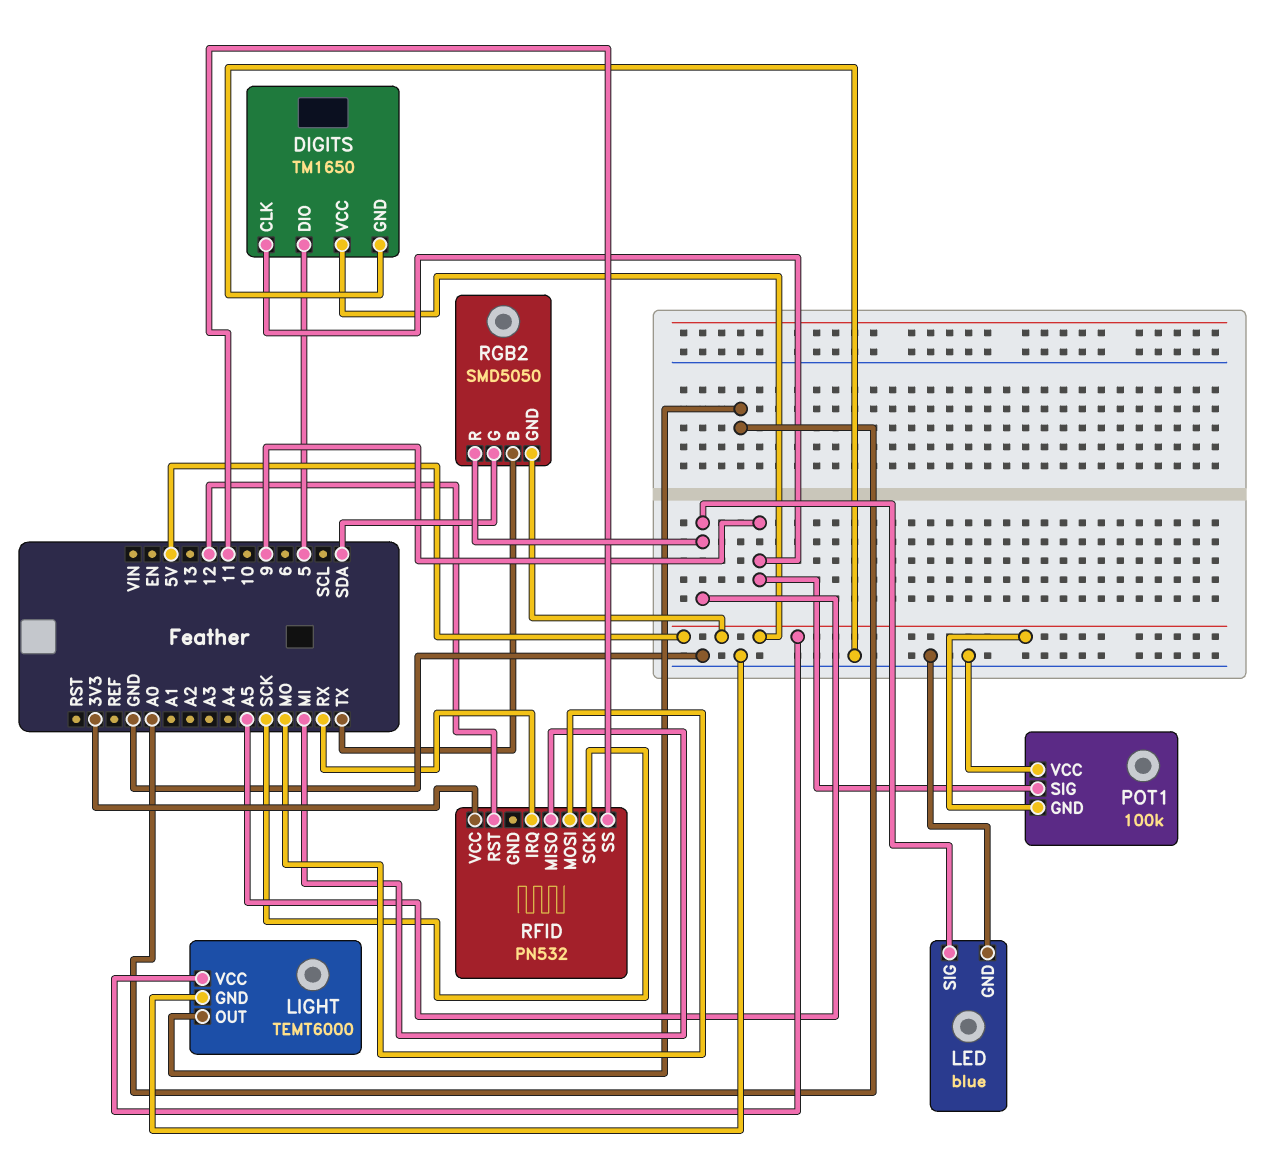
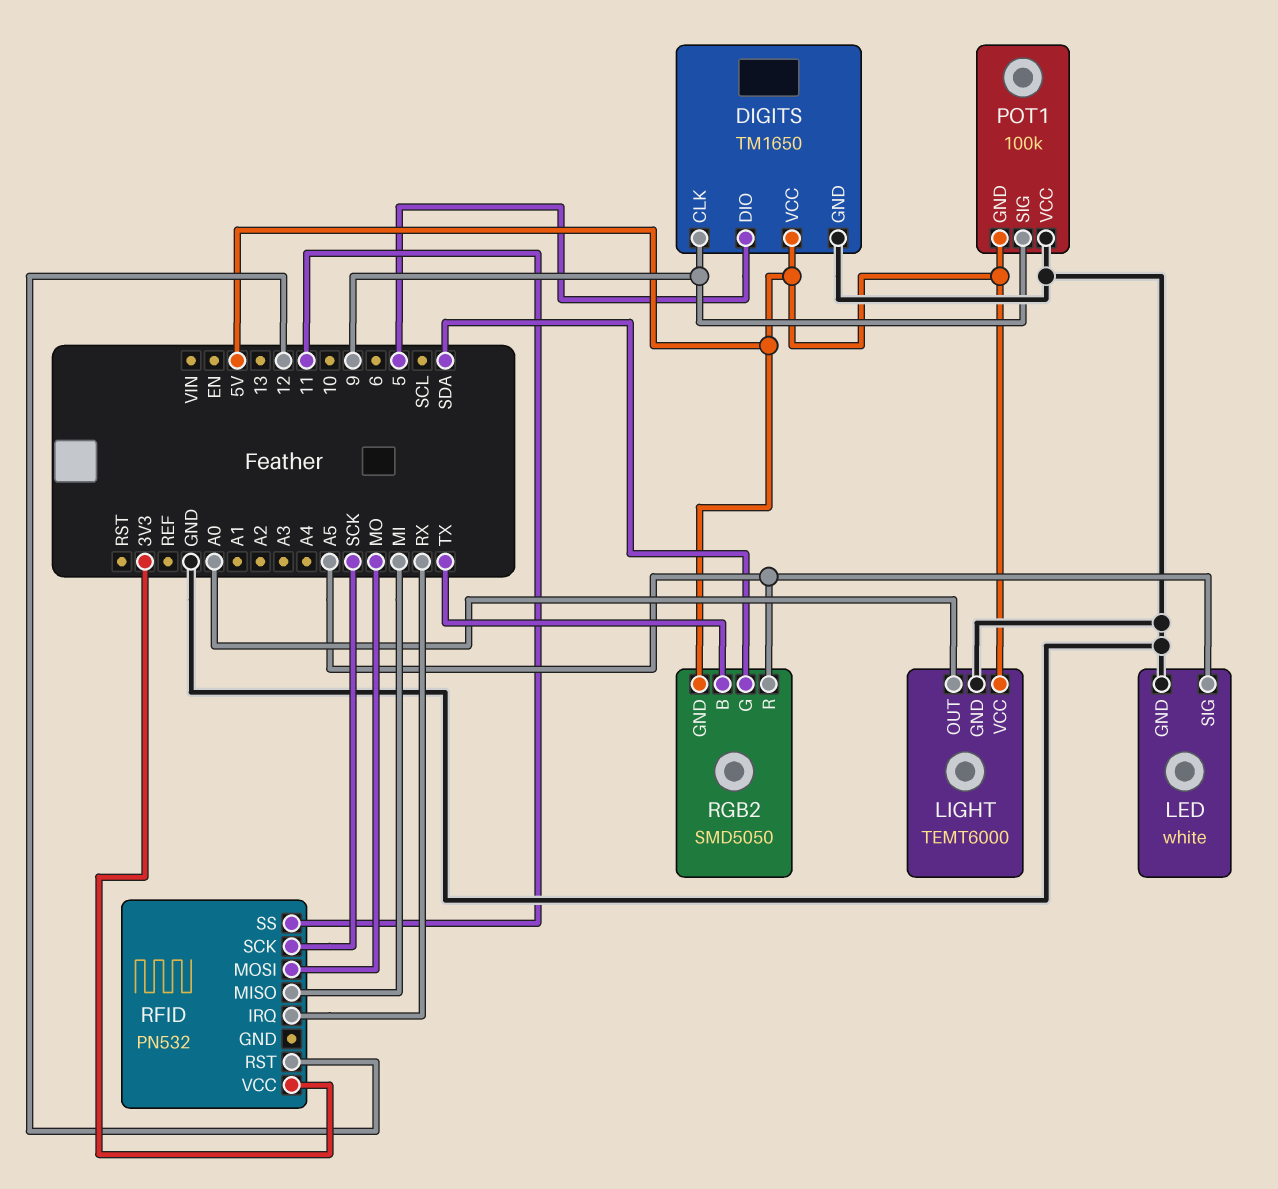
LED: blue -> white

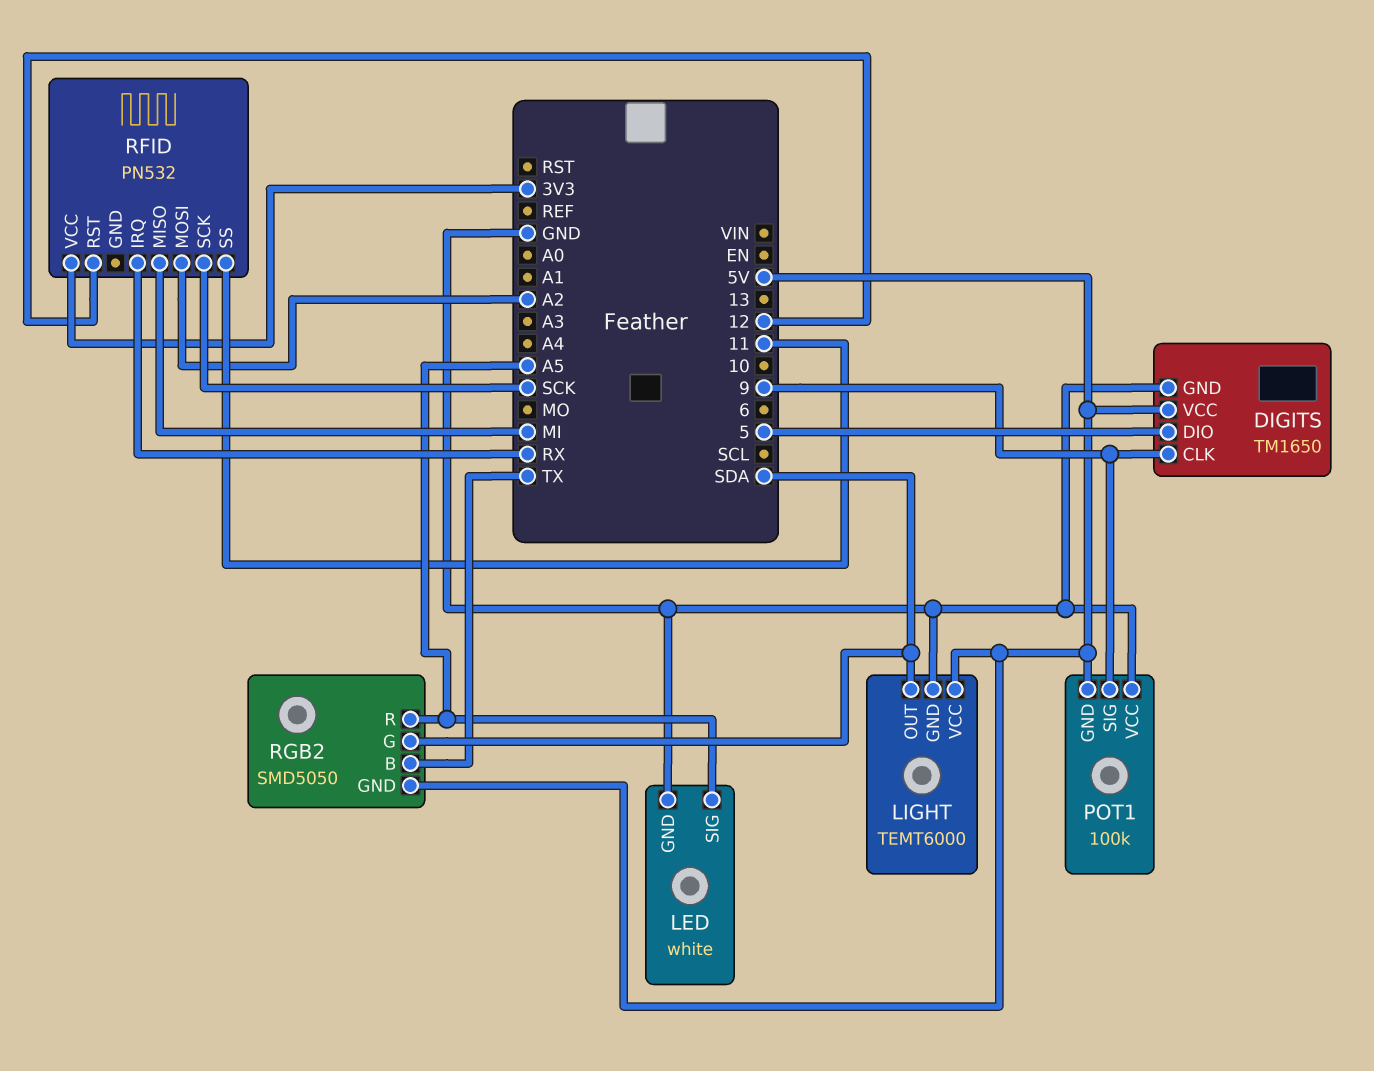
LIGHT pin OUT: A0 -> SDA
RFID pin MOSI: MO -> A2

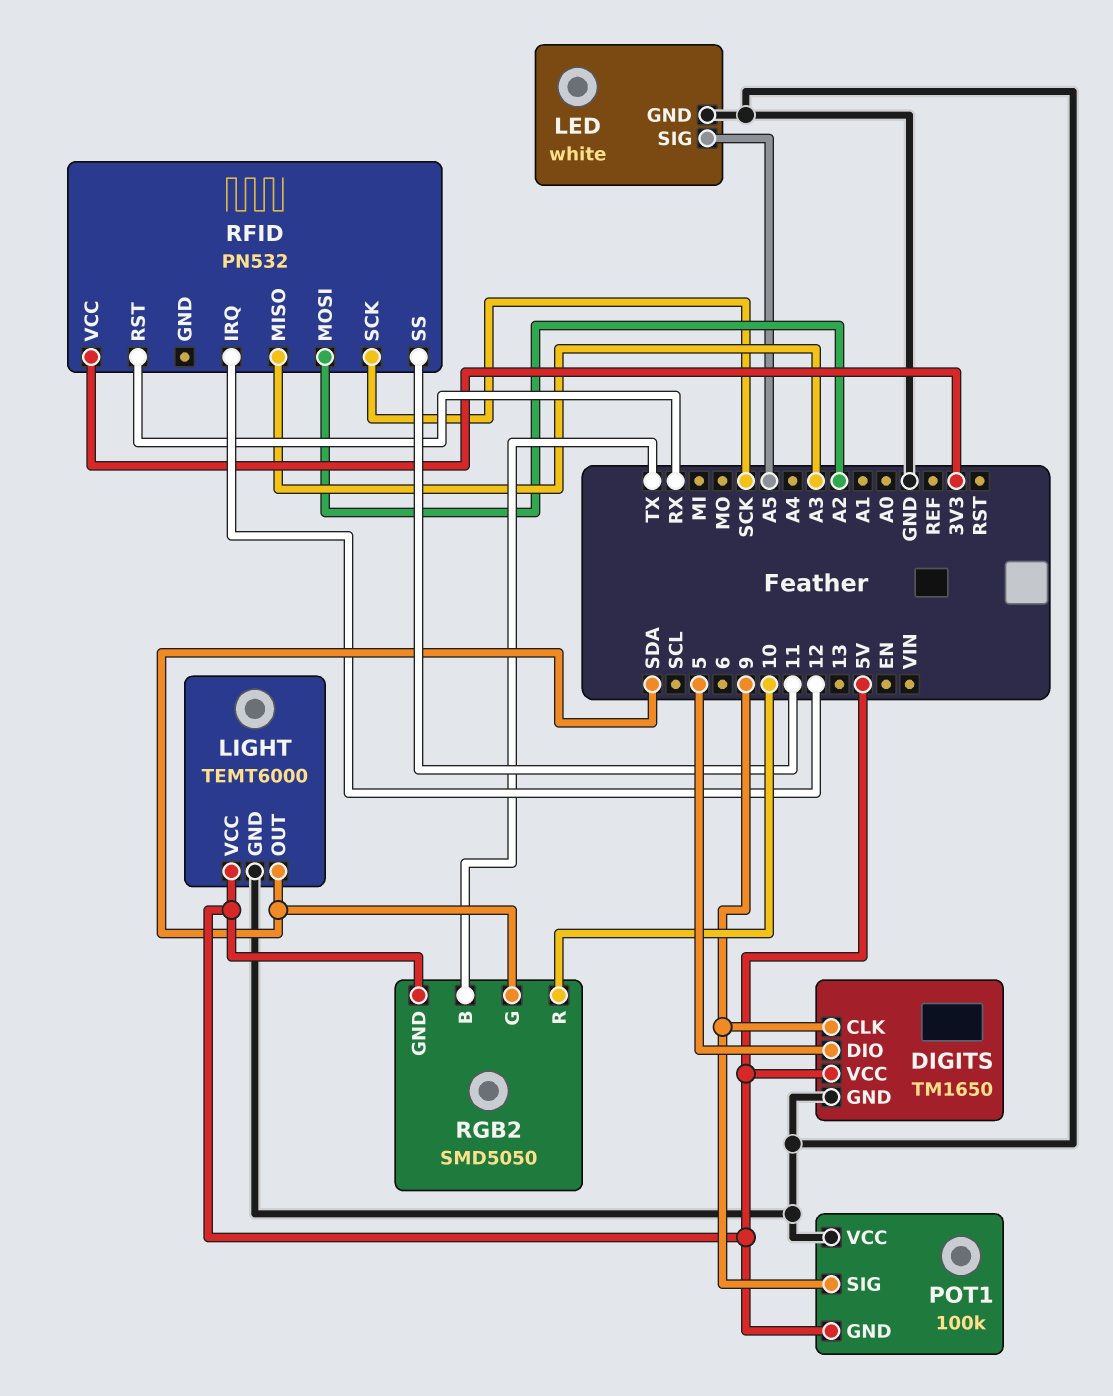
RFID pin IRQ: RX -> 12
RFID pin MISO: MI -> A3
RFID pin RST: 12 -> RX
RGB2 pin R: A5 -> 10

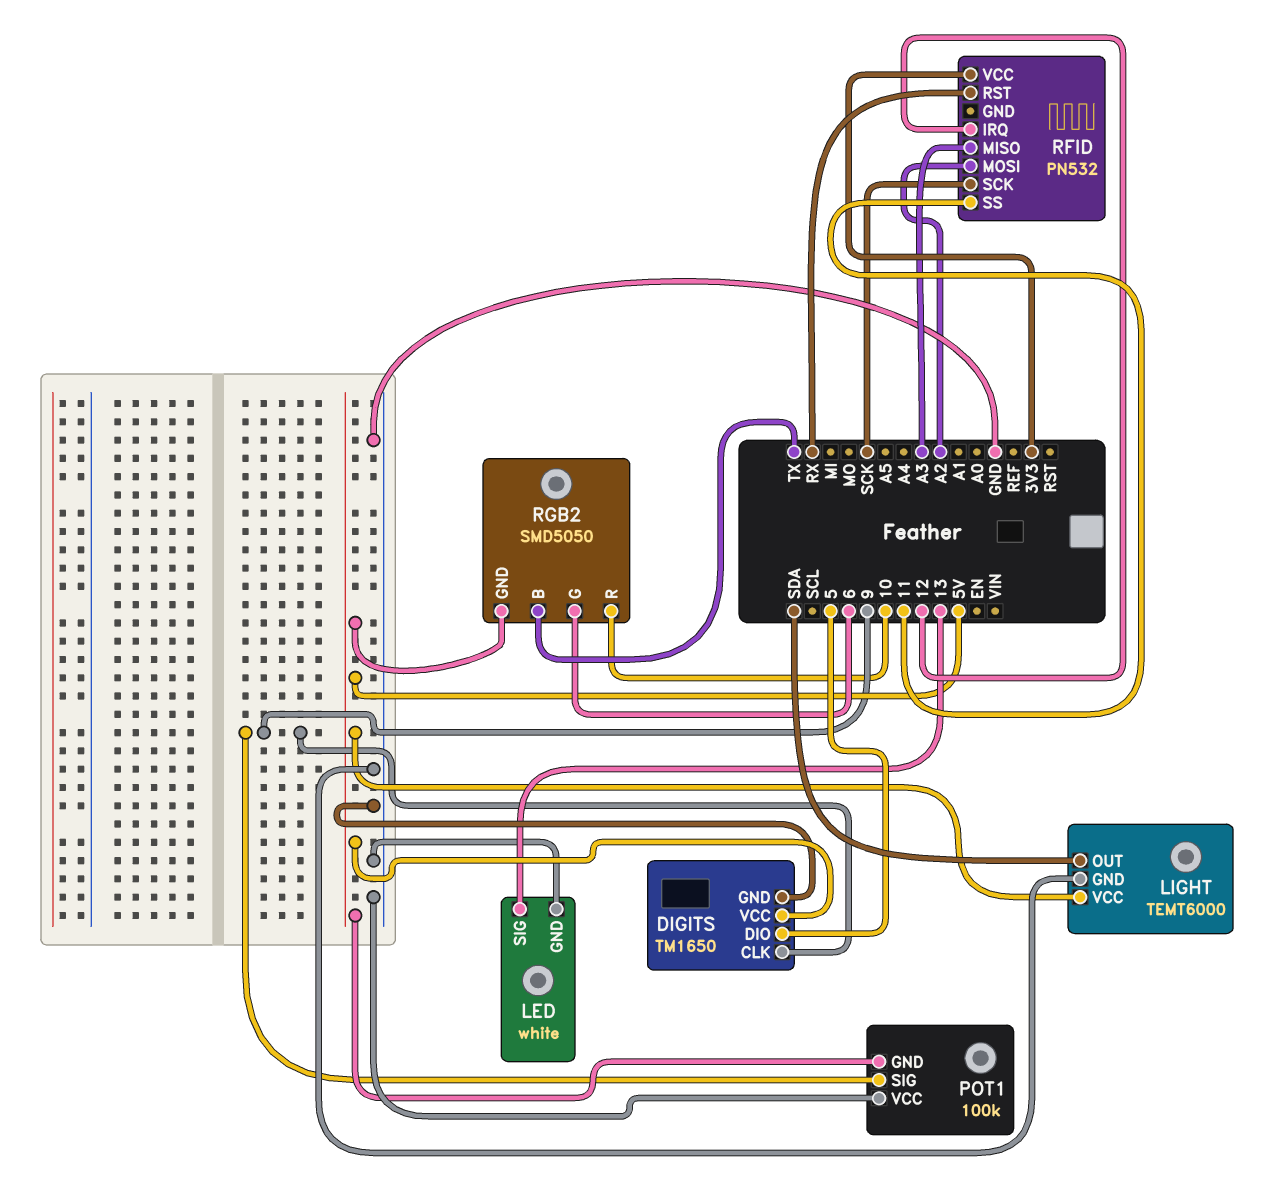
LED pin SIG: A5 -> 13
RGB2 pin G: SDA -> 6

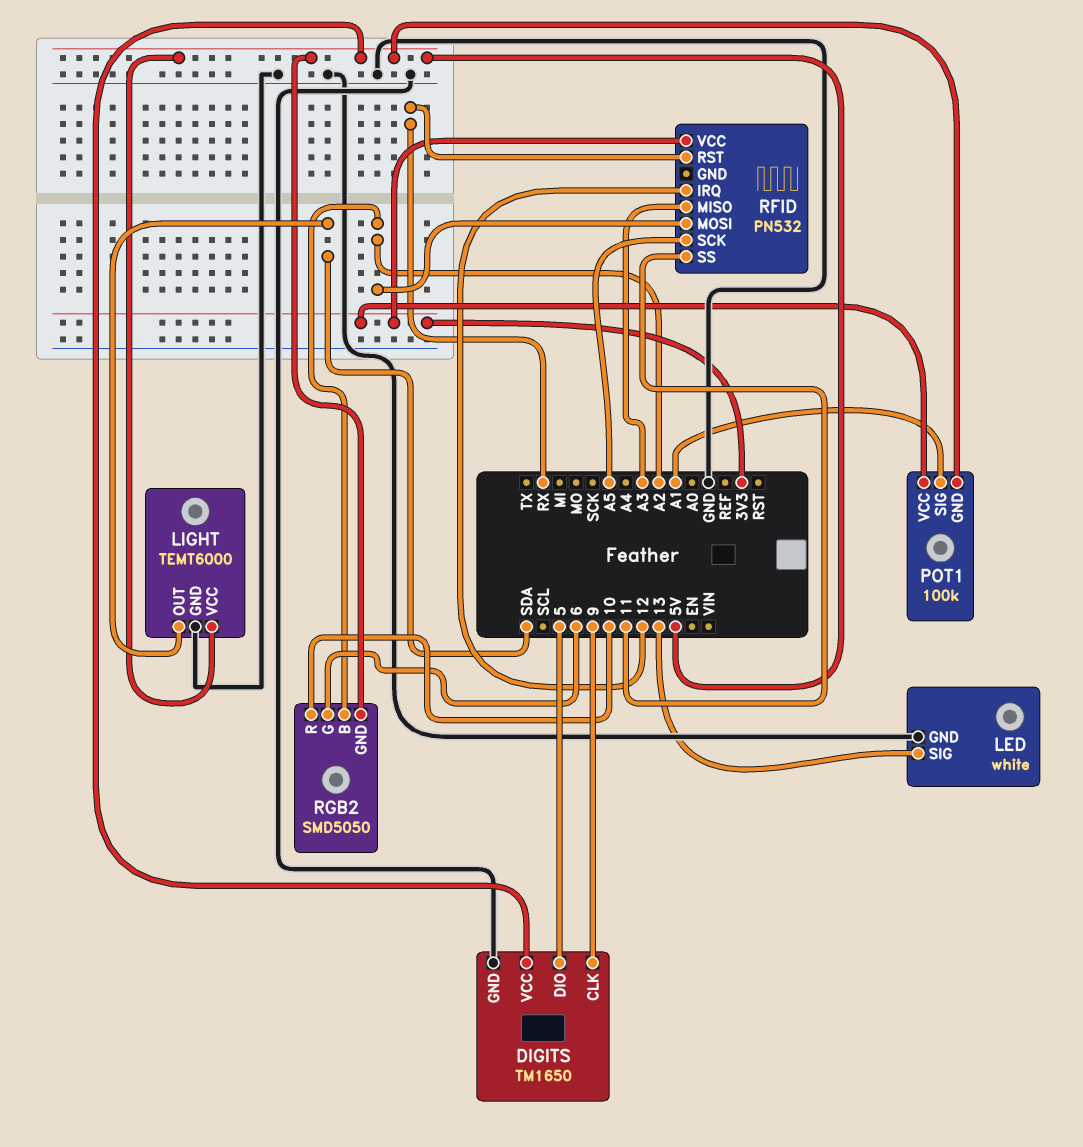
POT1 pin SIG: 9 -> A1
POT1 pin VCC: GND -> 3V3
RFID pin SCK: SCK -> A5
RGB2 pin B: TX -> A2

